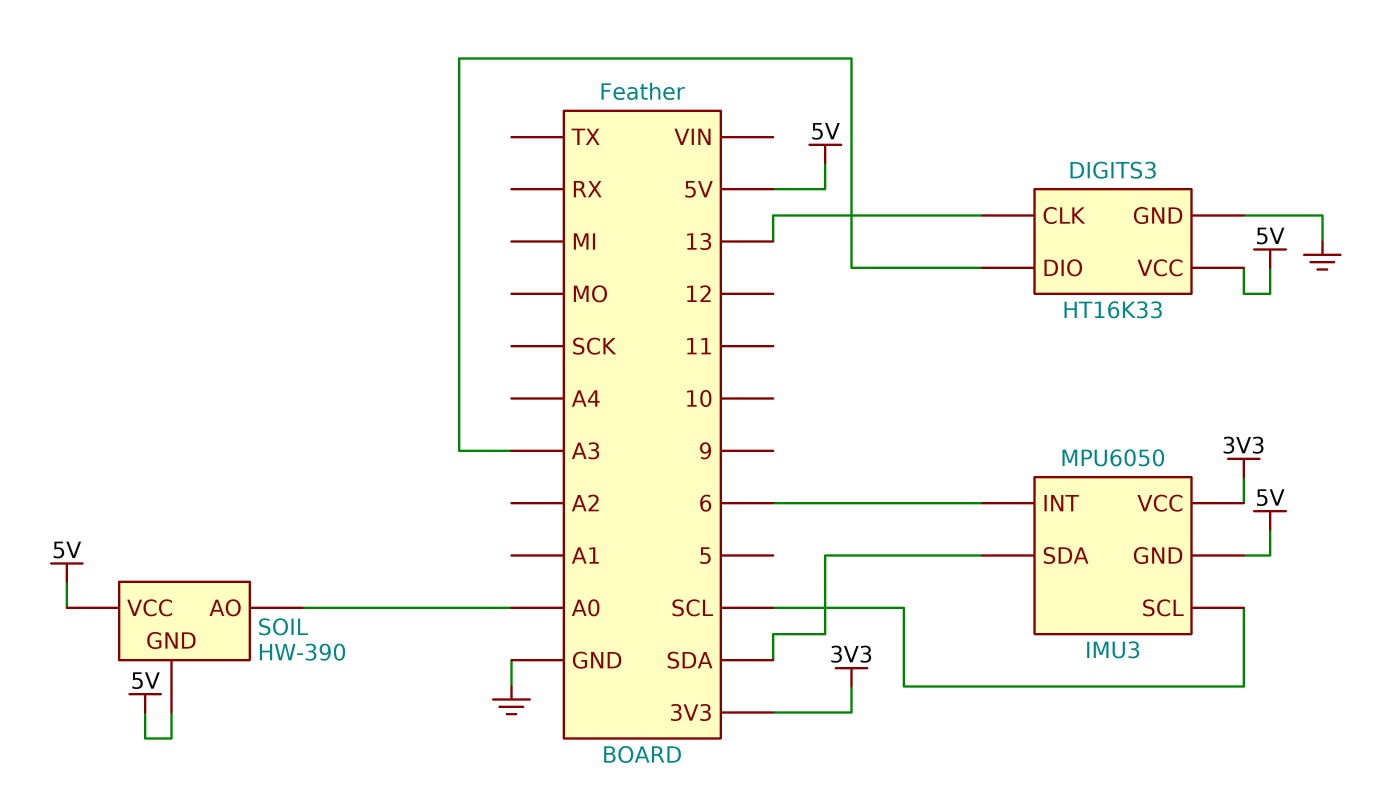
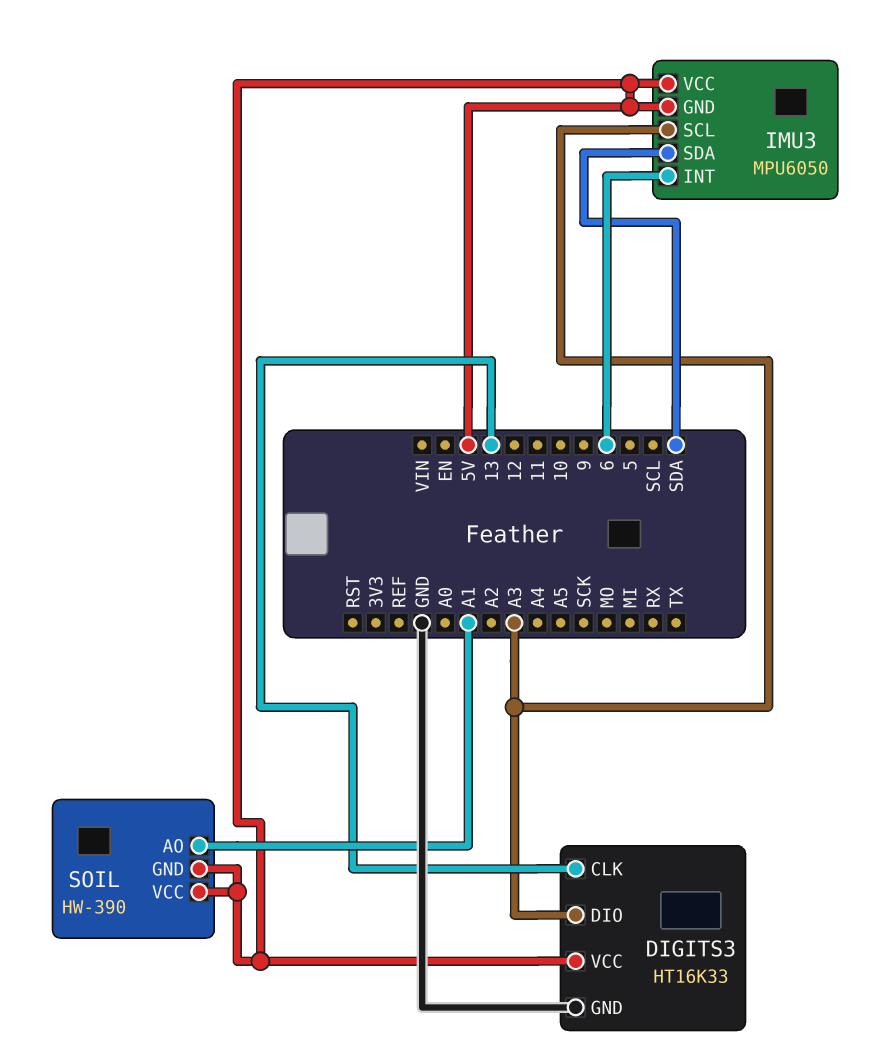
IMU3 pin SCL: SCL -> A3
IMU3 pin VCC: 3V3 -> 5V
SOIL pin AO: A0 -> A1

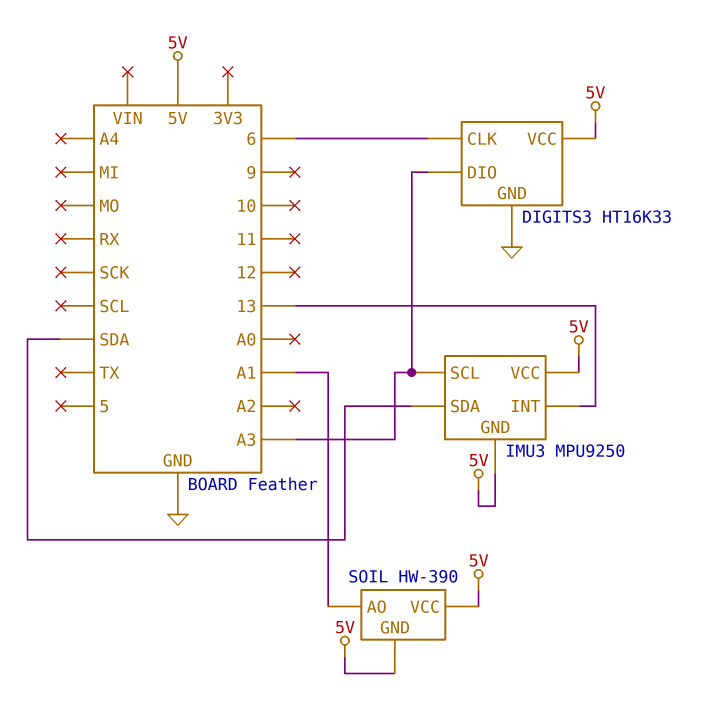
DIGITS3 pin CLK: 13 -> 6
IMU3: MPU6050 -> MPU9250
IMU3 pin INT: 6 -> 13

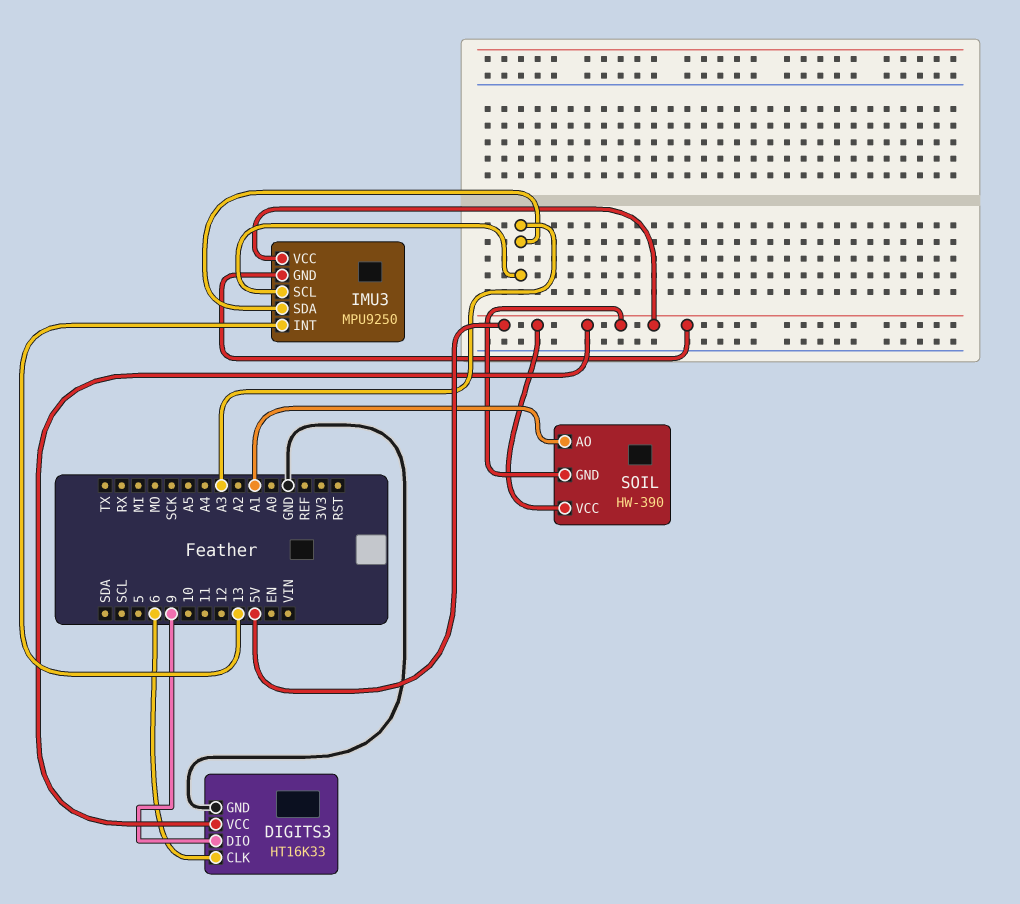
DIGITS3 pin DIO: A3 -> 9
IMU3 pin SDA: SDA -> A3

